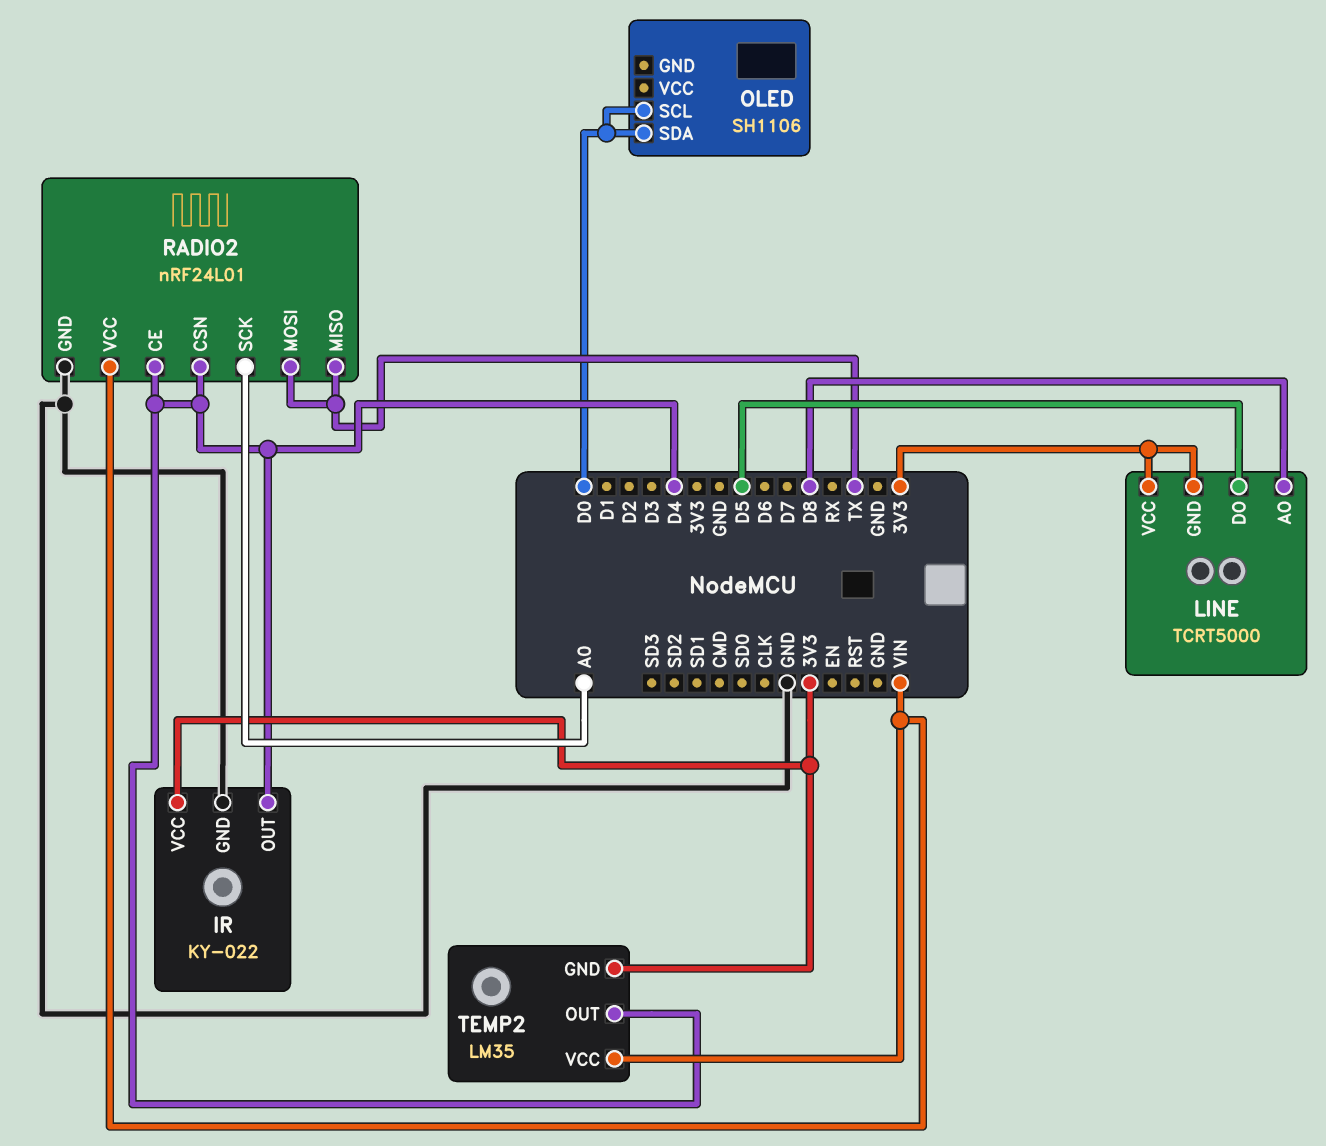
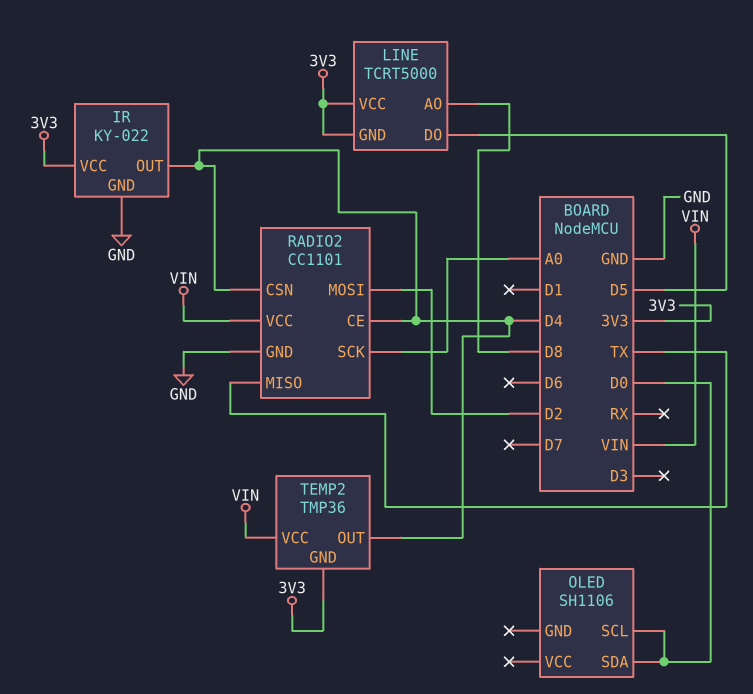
RADIO2: nRF24L01 -> CC1101
RADIO2 pin MOSI: TX -> D2
TEMP2: LM35 -> TMP36

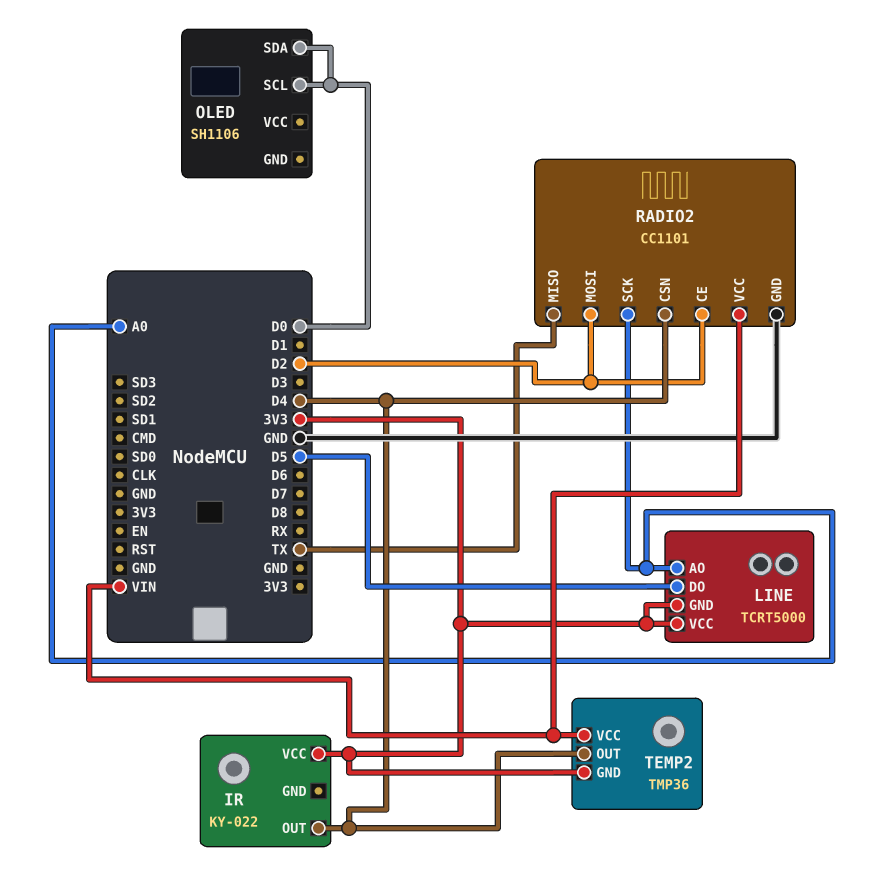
IR pin GND: GND -> none
LINE pin AO: D8 -> A0
RADIO2 pin CE: D4 -> D2

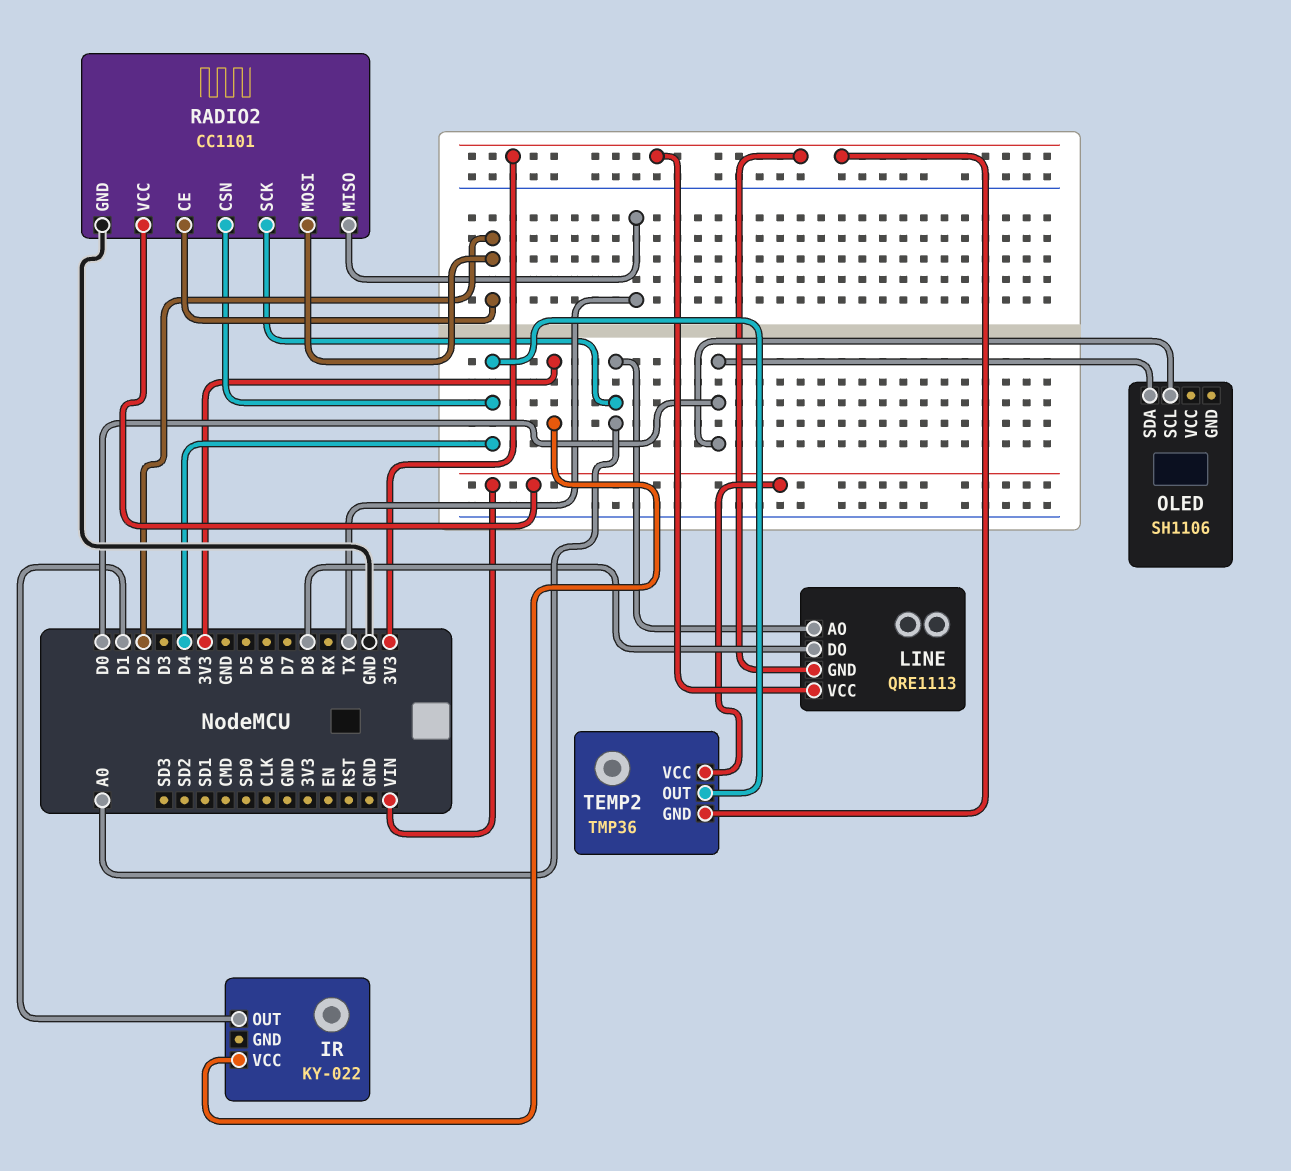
IR pin OUT: D4 -> D1
LINE: TCRT5000 -> QRE1113
LINE pin DO: D5 -> D8

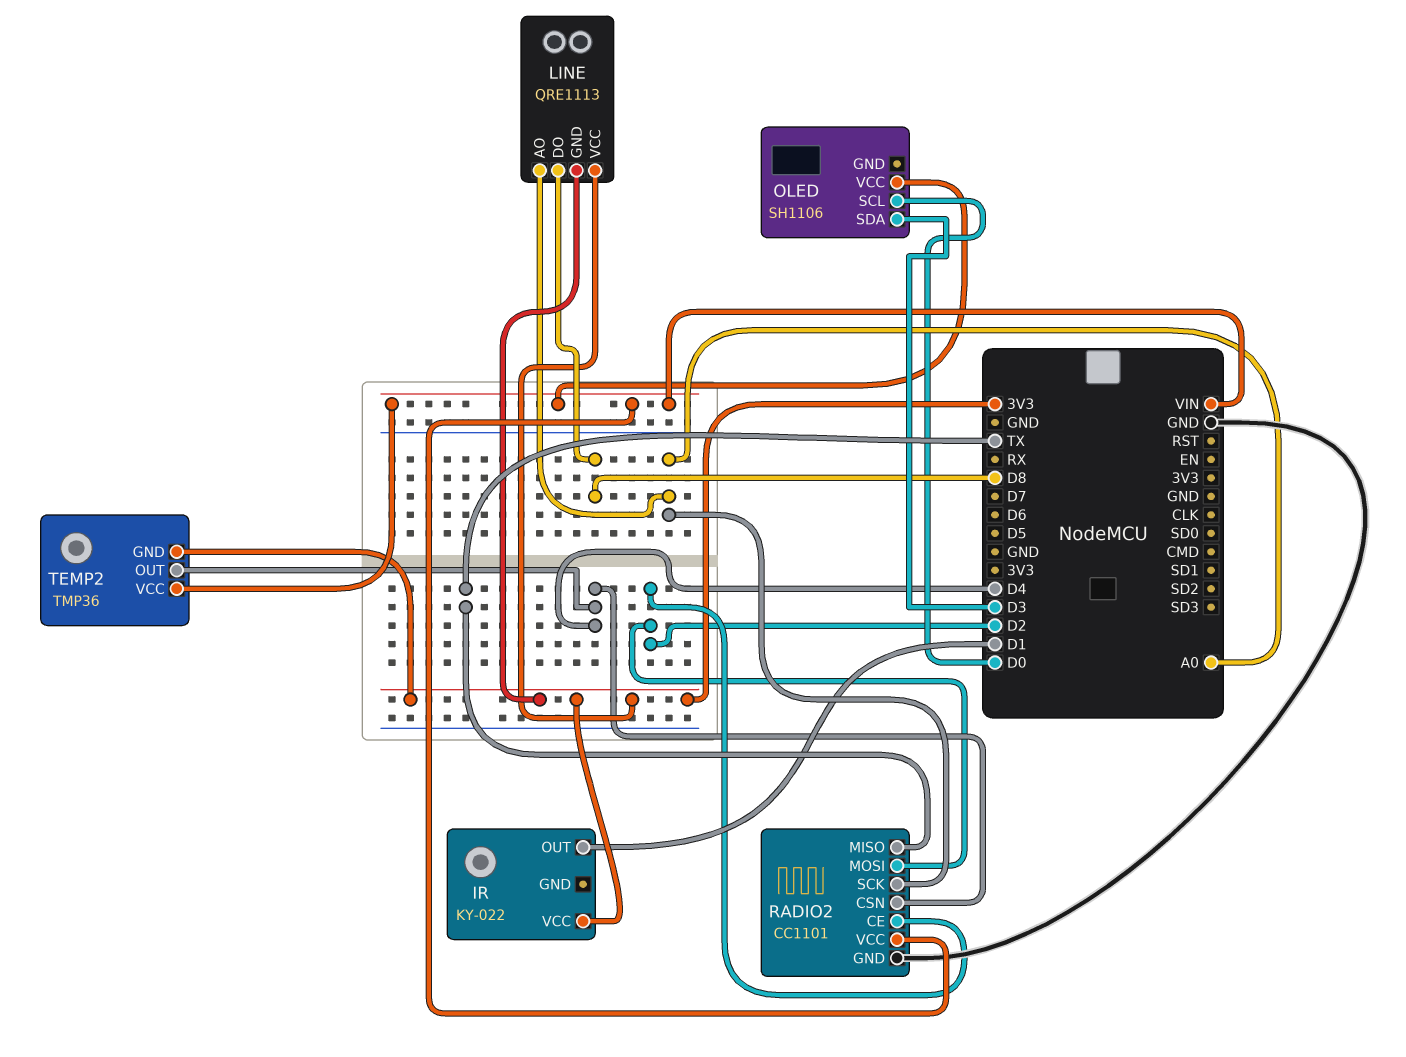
OLED pin SDA: D0 -> D3
OLED pin VCC: none -> VIN

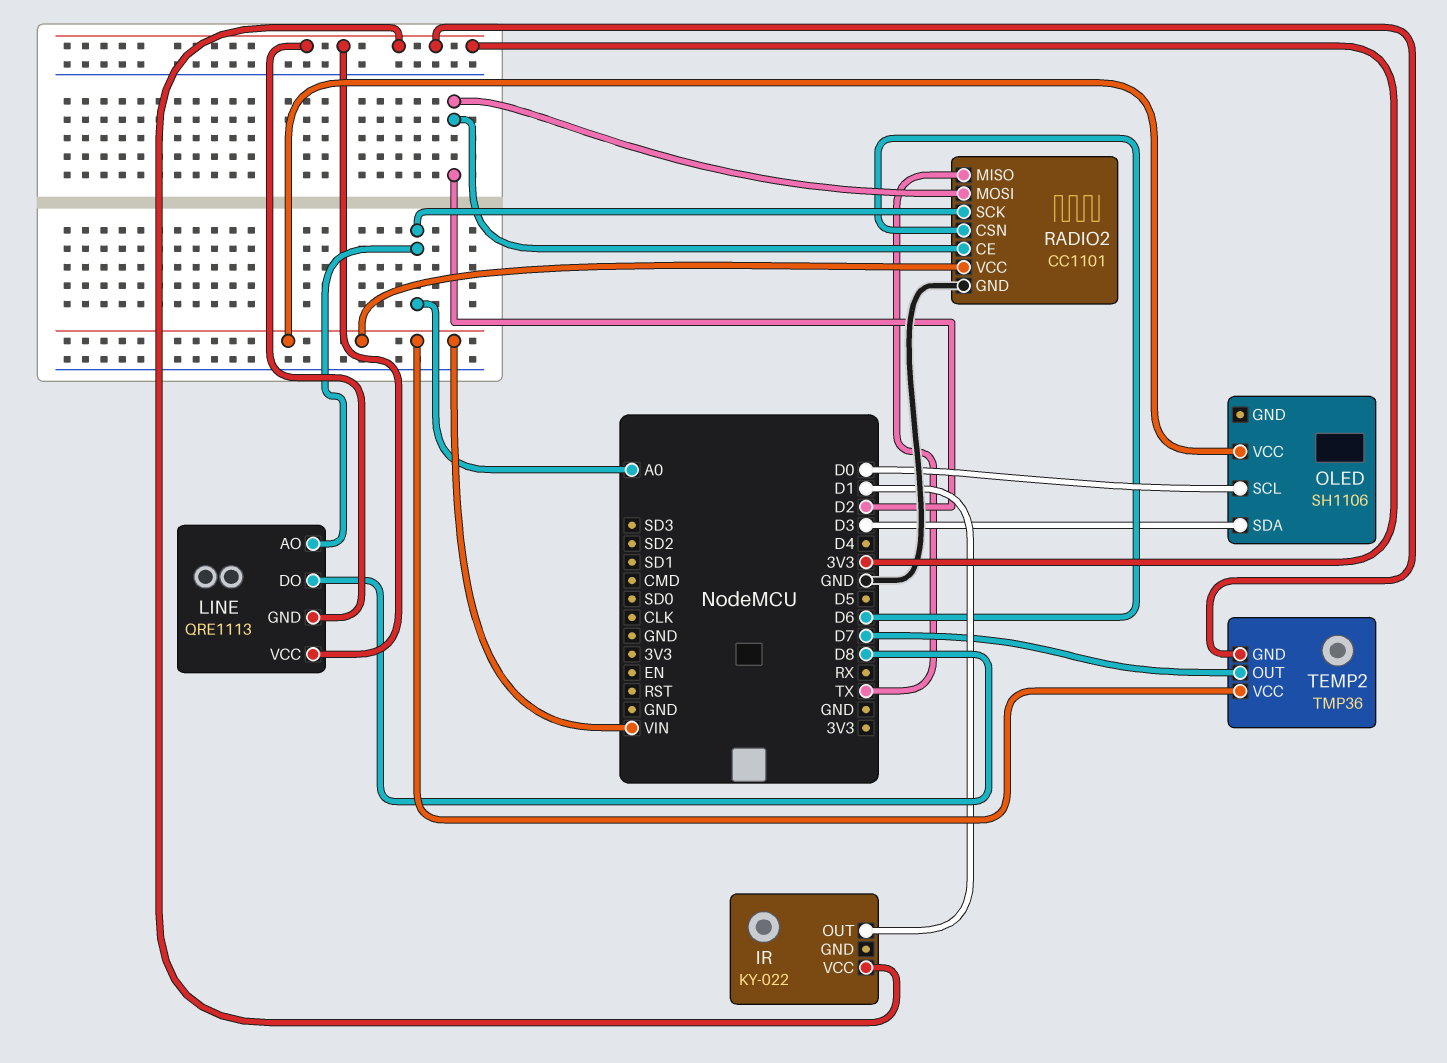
RADIO2 pin CSN: D4 -> D6
TEMP2 pin OUT: D4 -> D7

